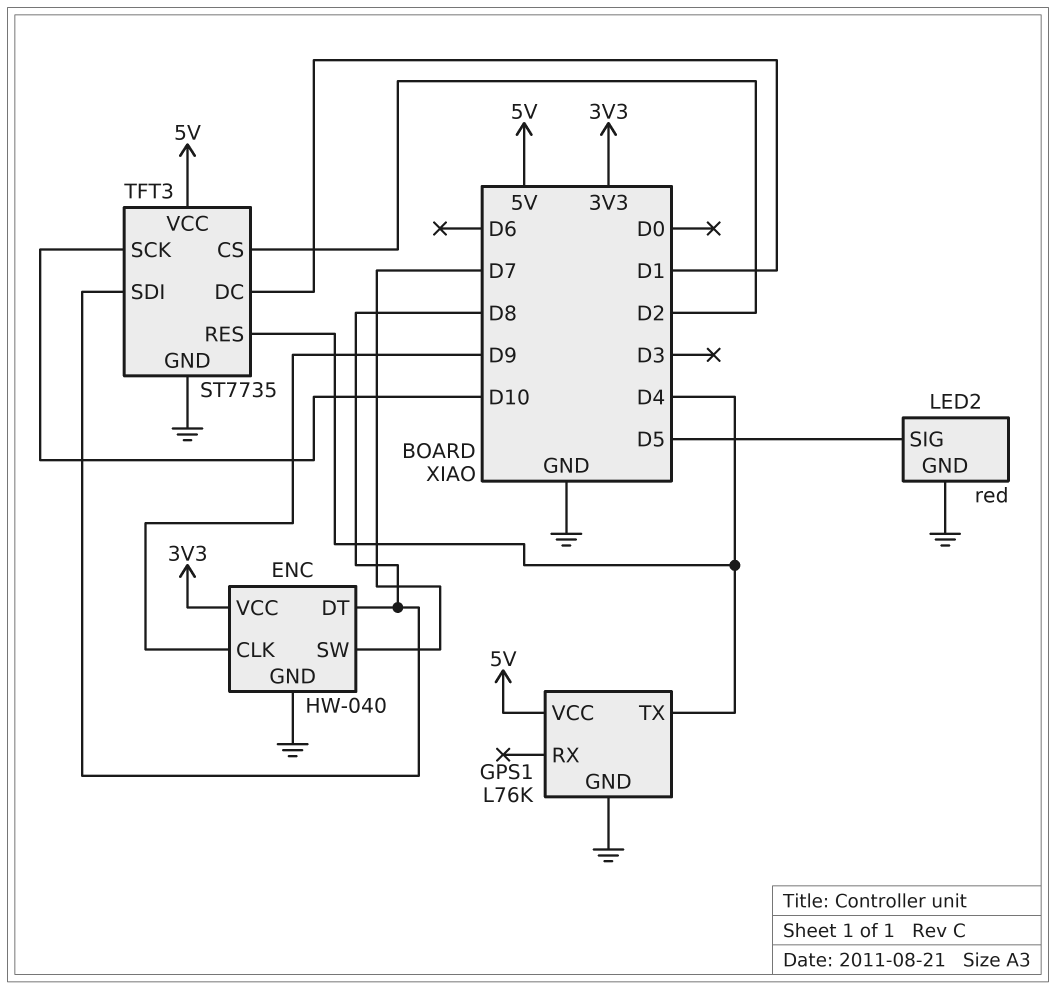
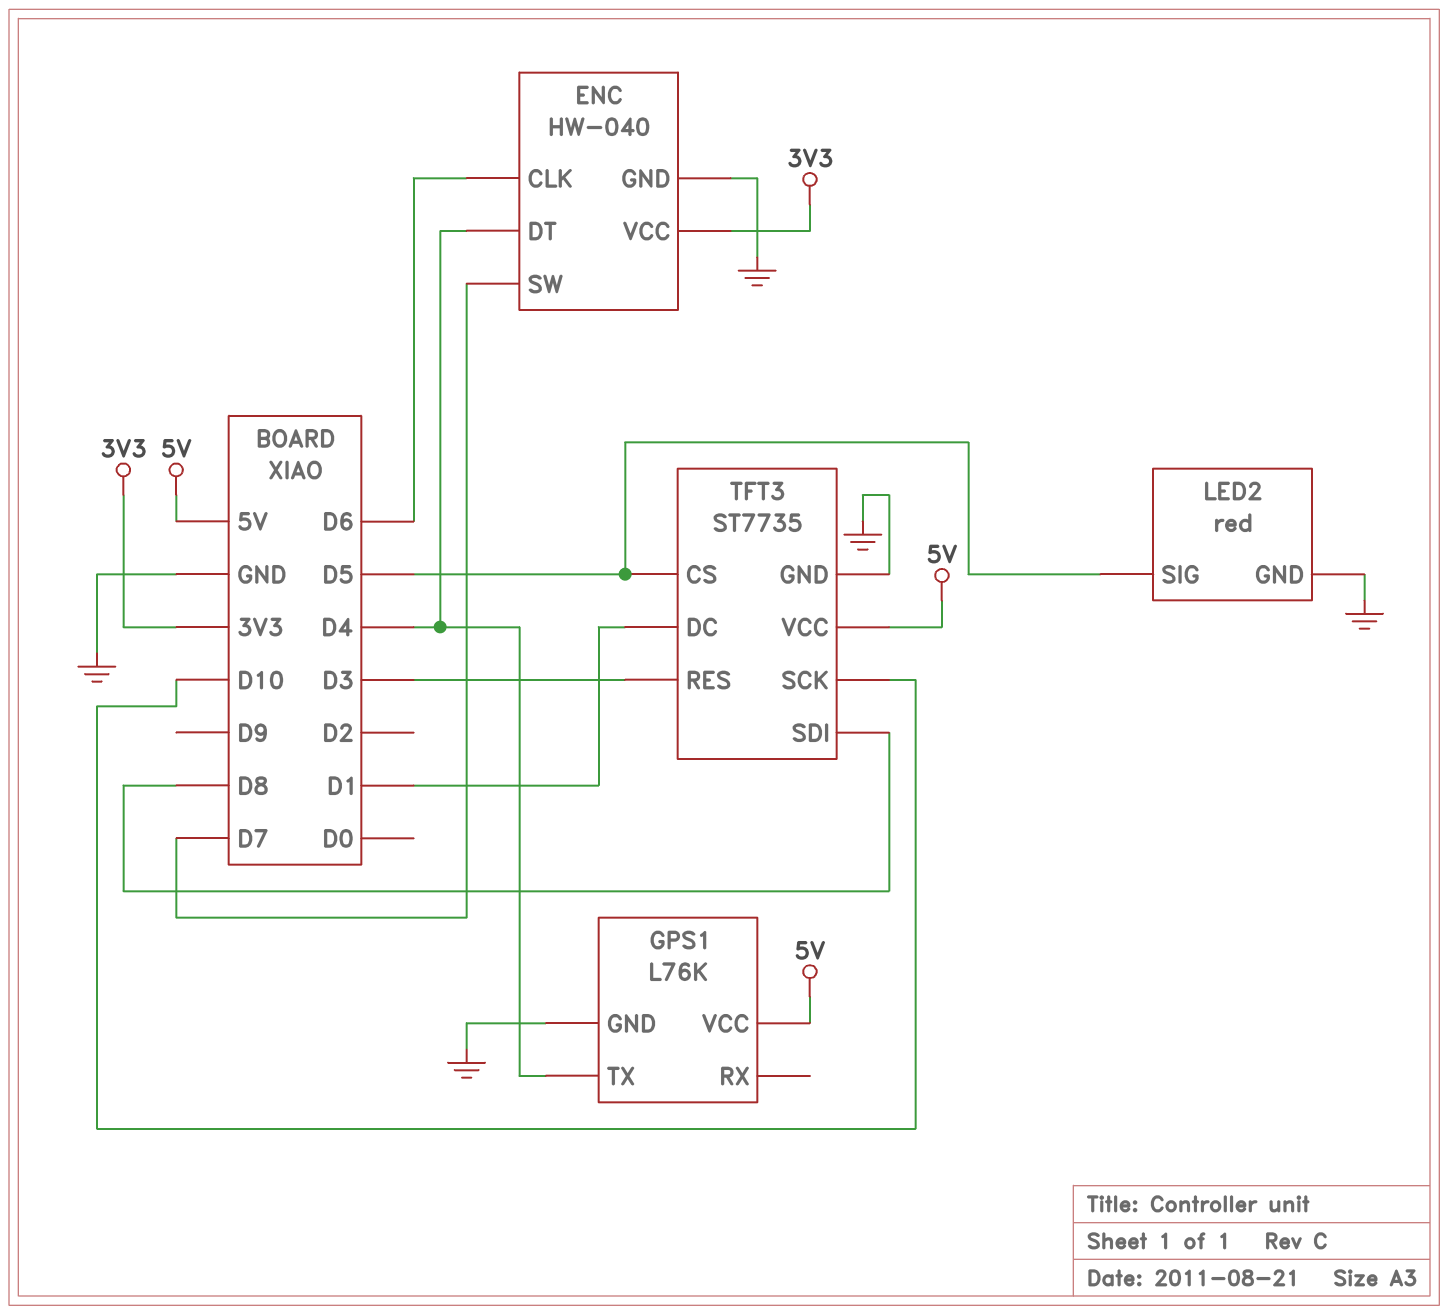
ENC pin CLK: D9 -> D6
ENC pin DT: D8 -> D4
TFT3 pin CS: D2 -> D5
TFT3 pin RES: D4 -> D3

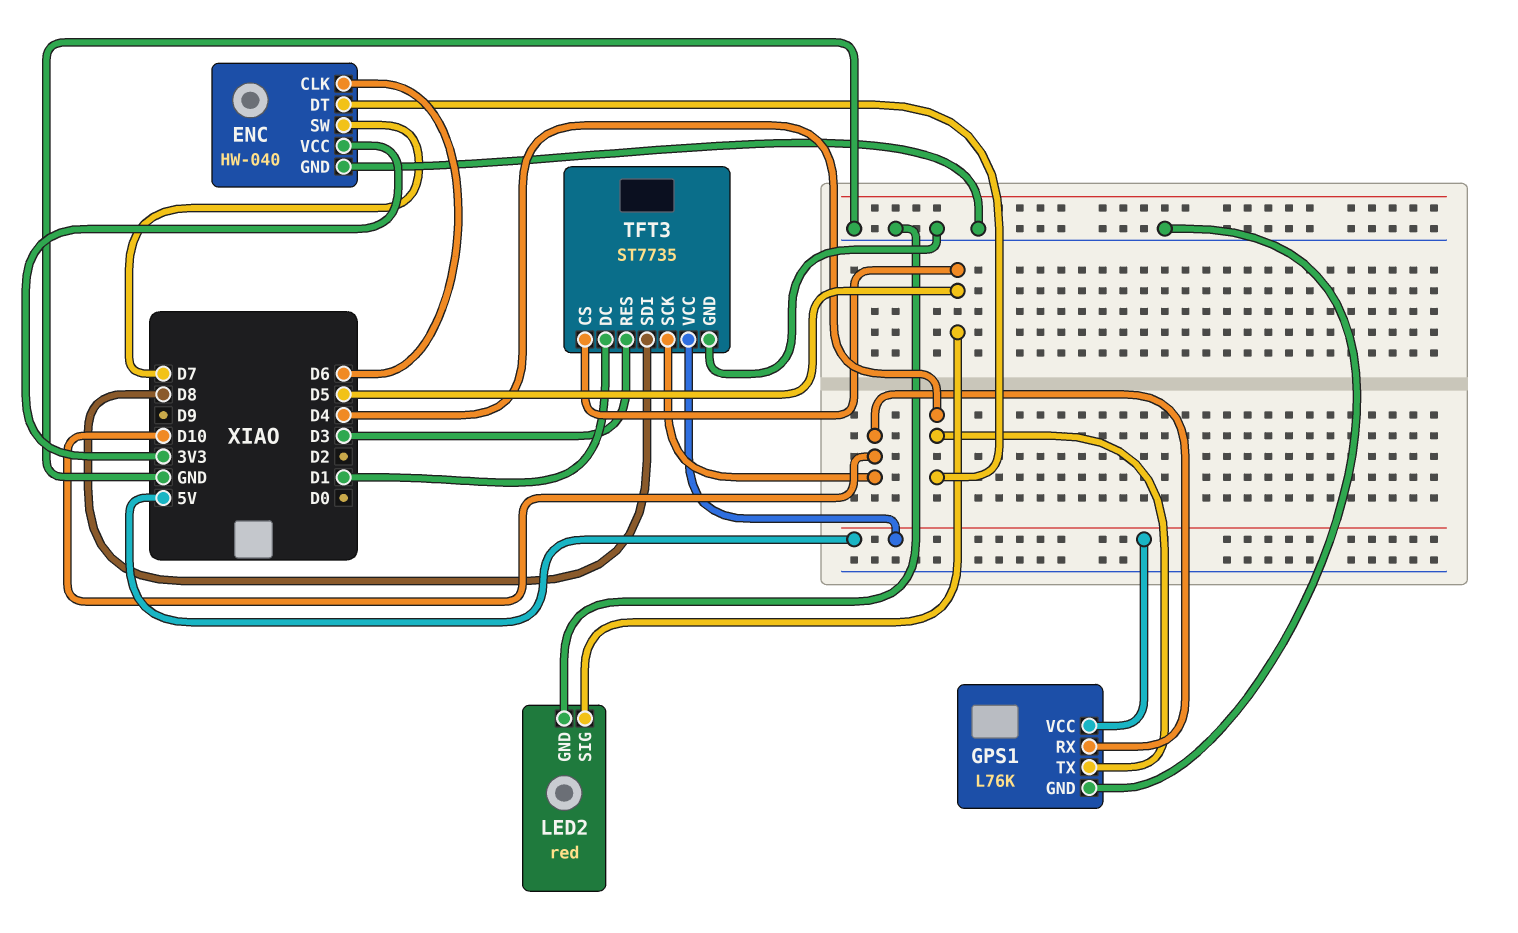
GPS1 pin RX: none -> D10

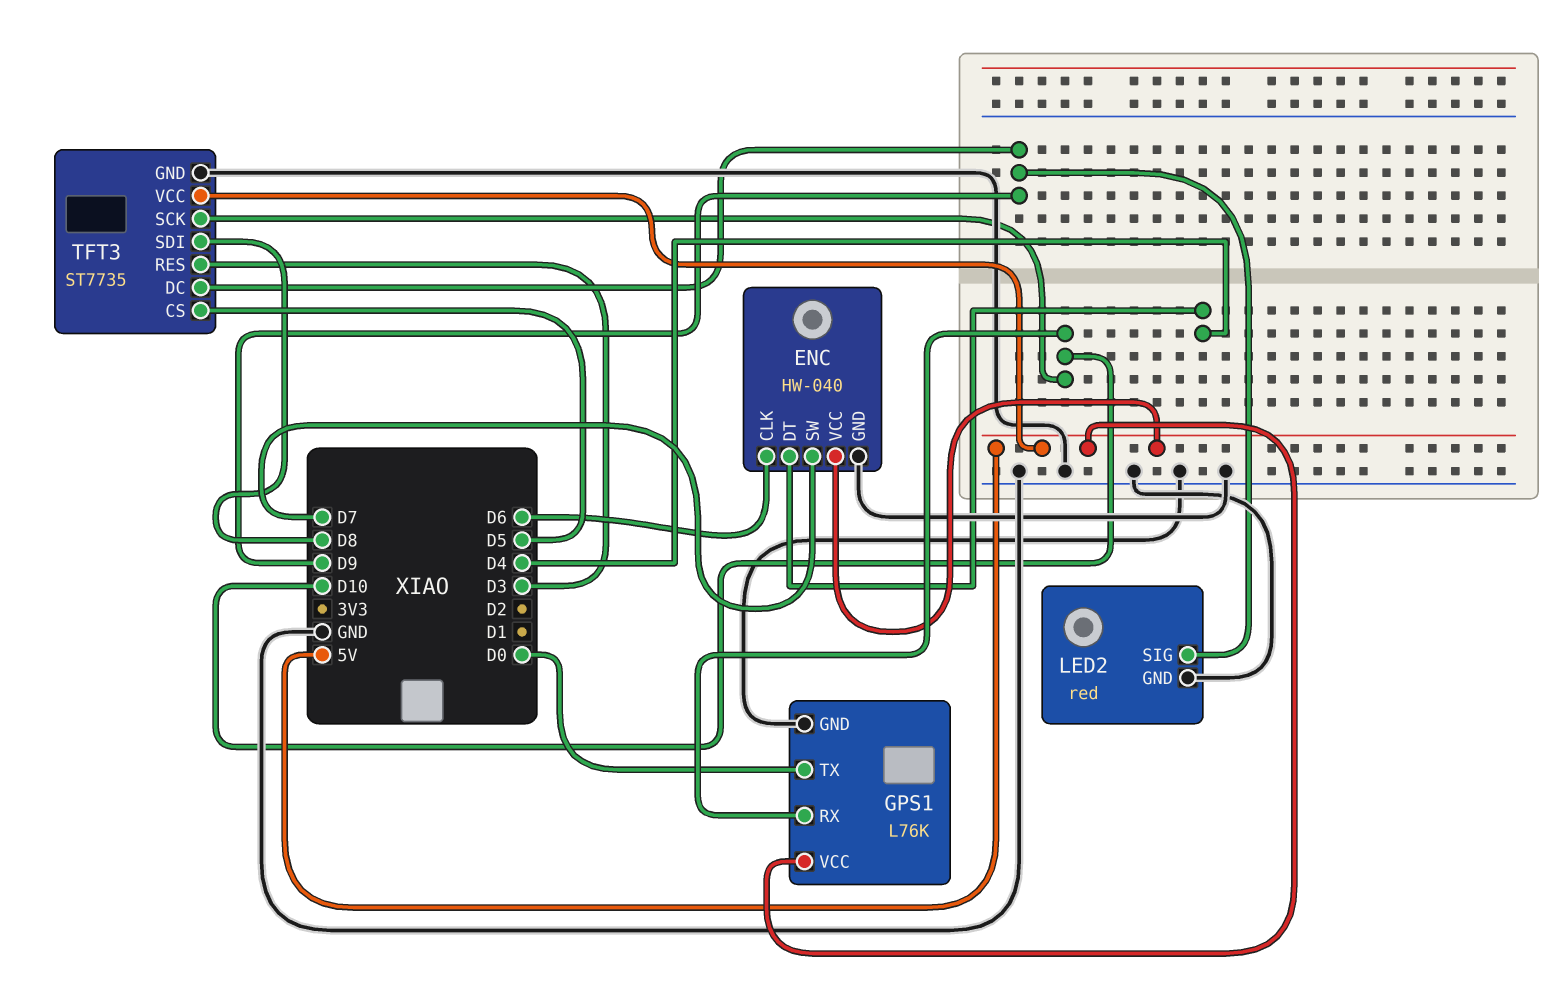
ENC pin VCC: 3V3 -> 5V
GPS1 pin TX: D4 -> D0
LED2 pin SIG: D5 -> D9
TFT3 pin DC: D1 -> D9

